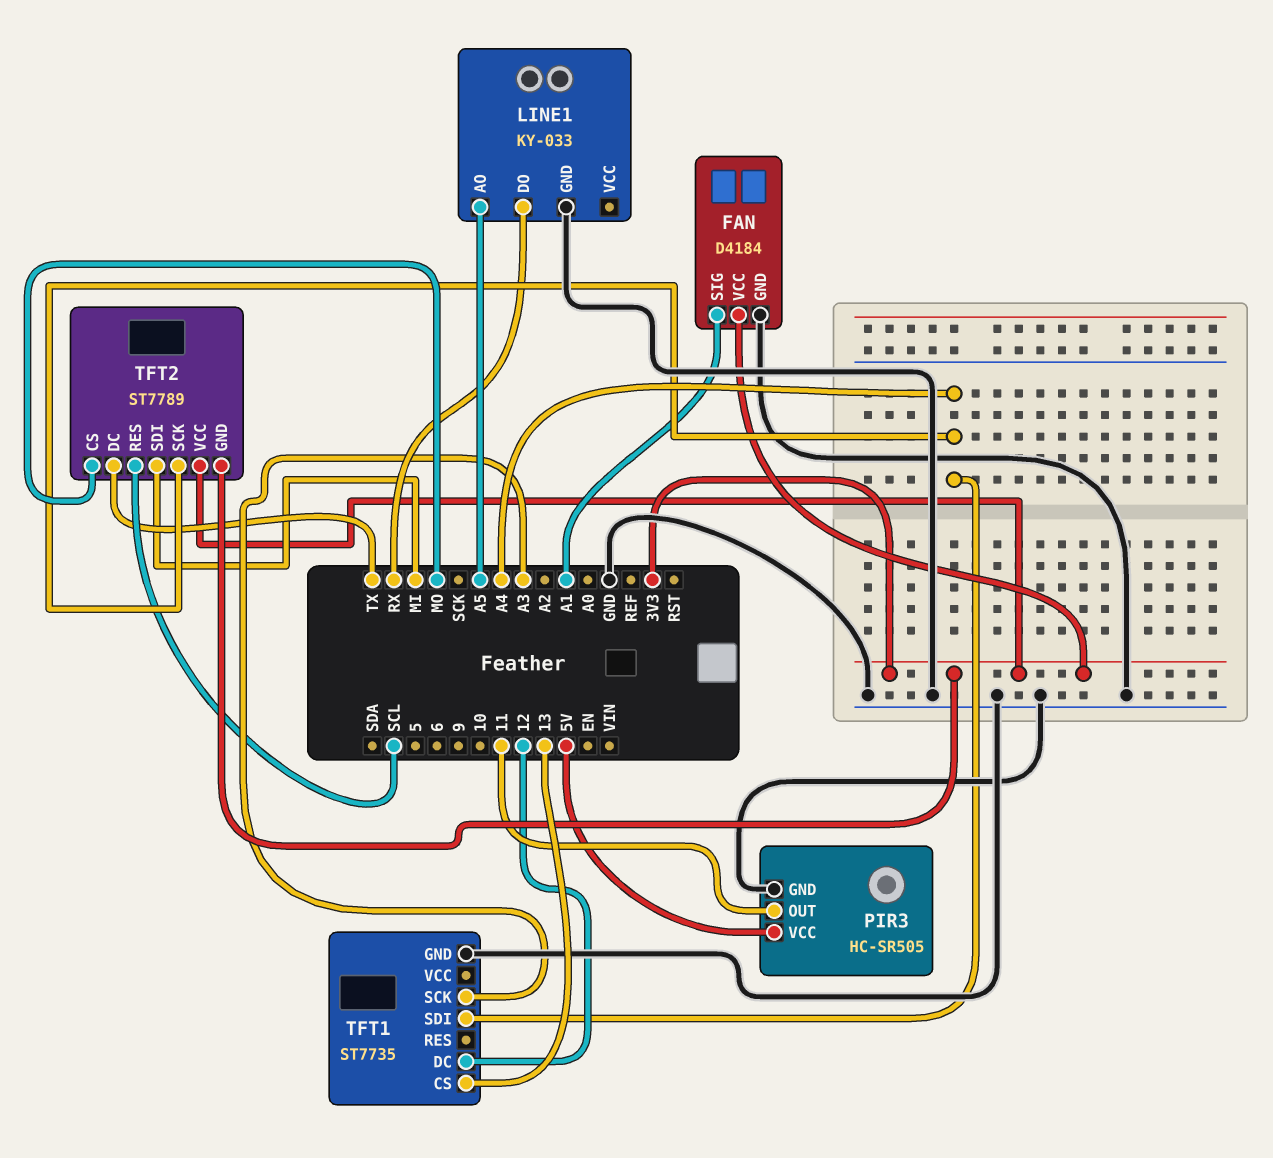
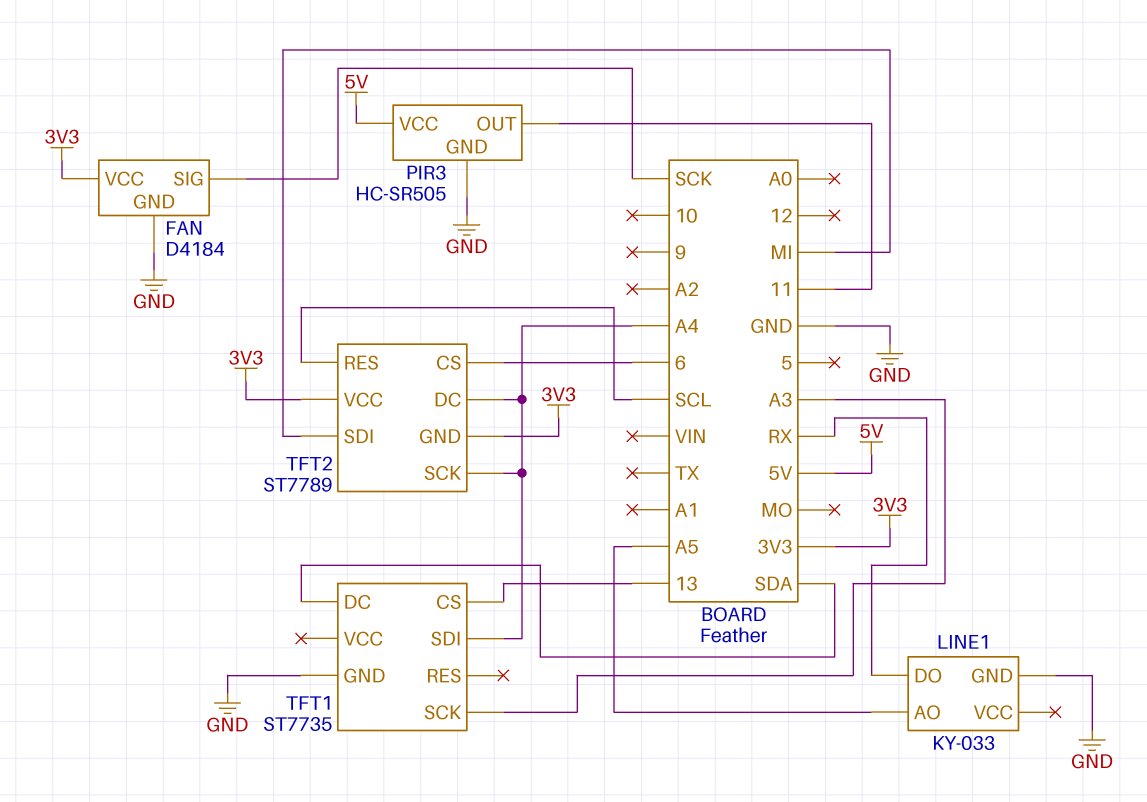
FAN pin SIG: A1 -> SCK
TFT1 pin DC: 12 -> SDA
TFT2 pin CS: MO -> 6
TFT2 pin DC: TX -> A4

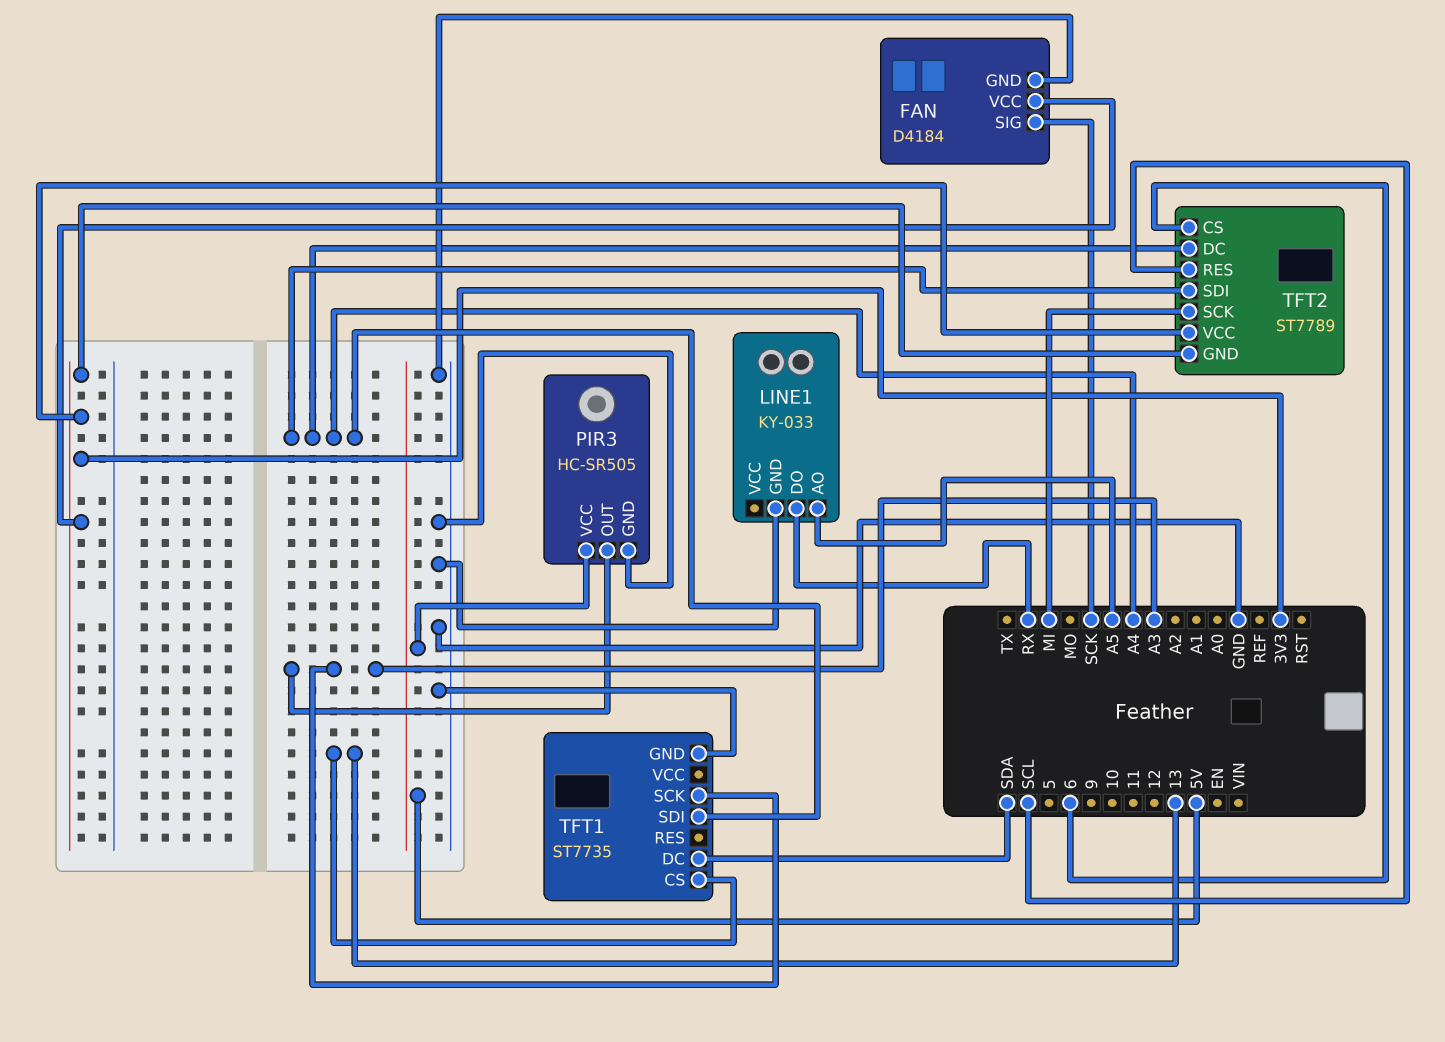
PIR3 pin OUT: 11 -> A3
TFT2 pin SCK: A4 -> MI
TFT2 pin SDI: MI -> A4

